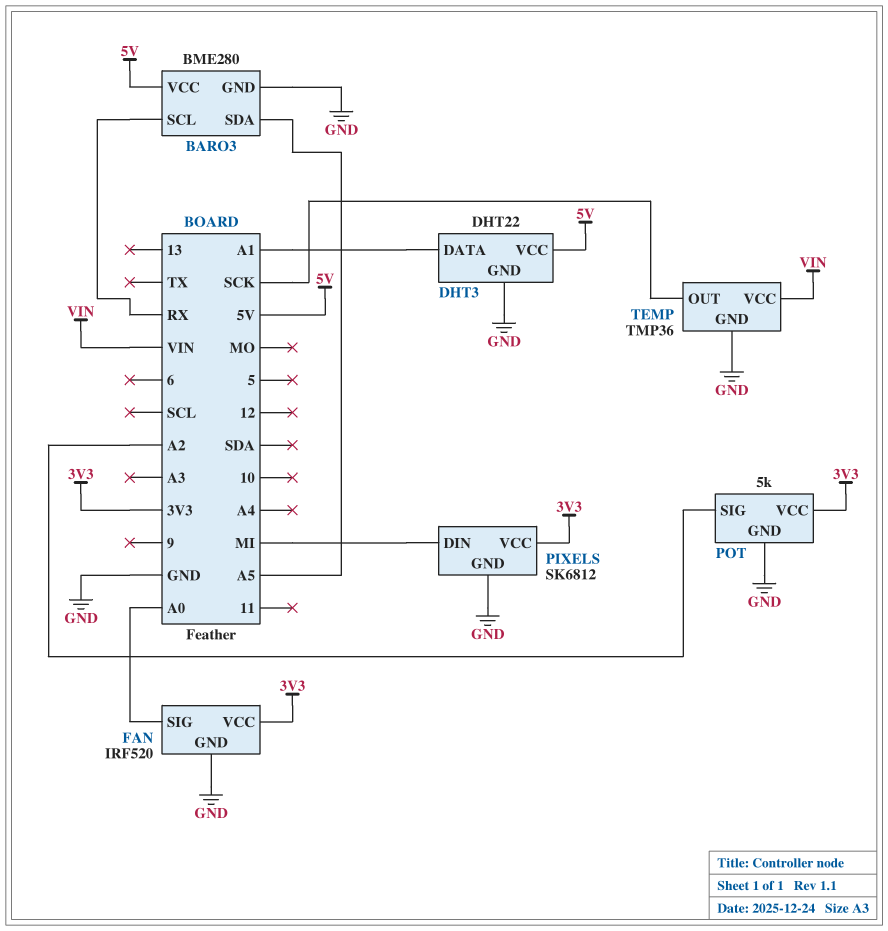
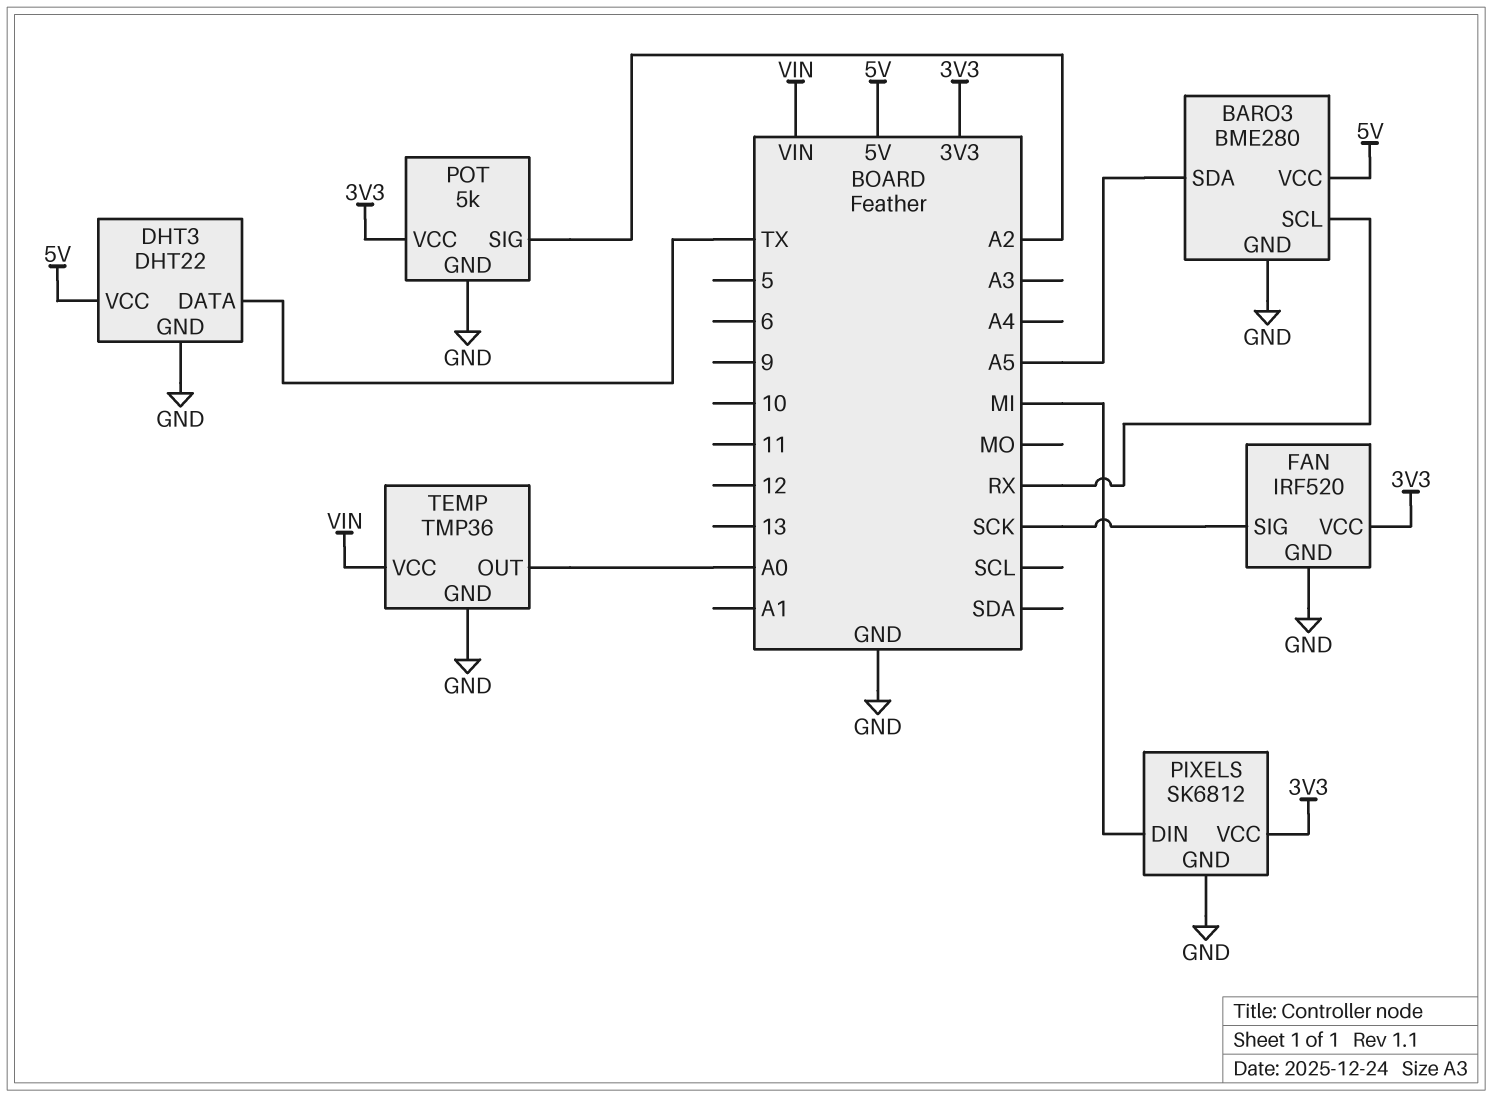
DHT3 pin DATA: A1 -> TX
FAN pin SIG: A0 -> SCK
TEMP pin OUT: SCK -> A0

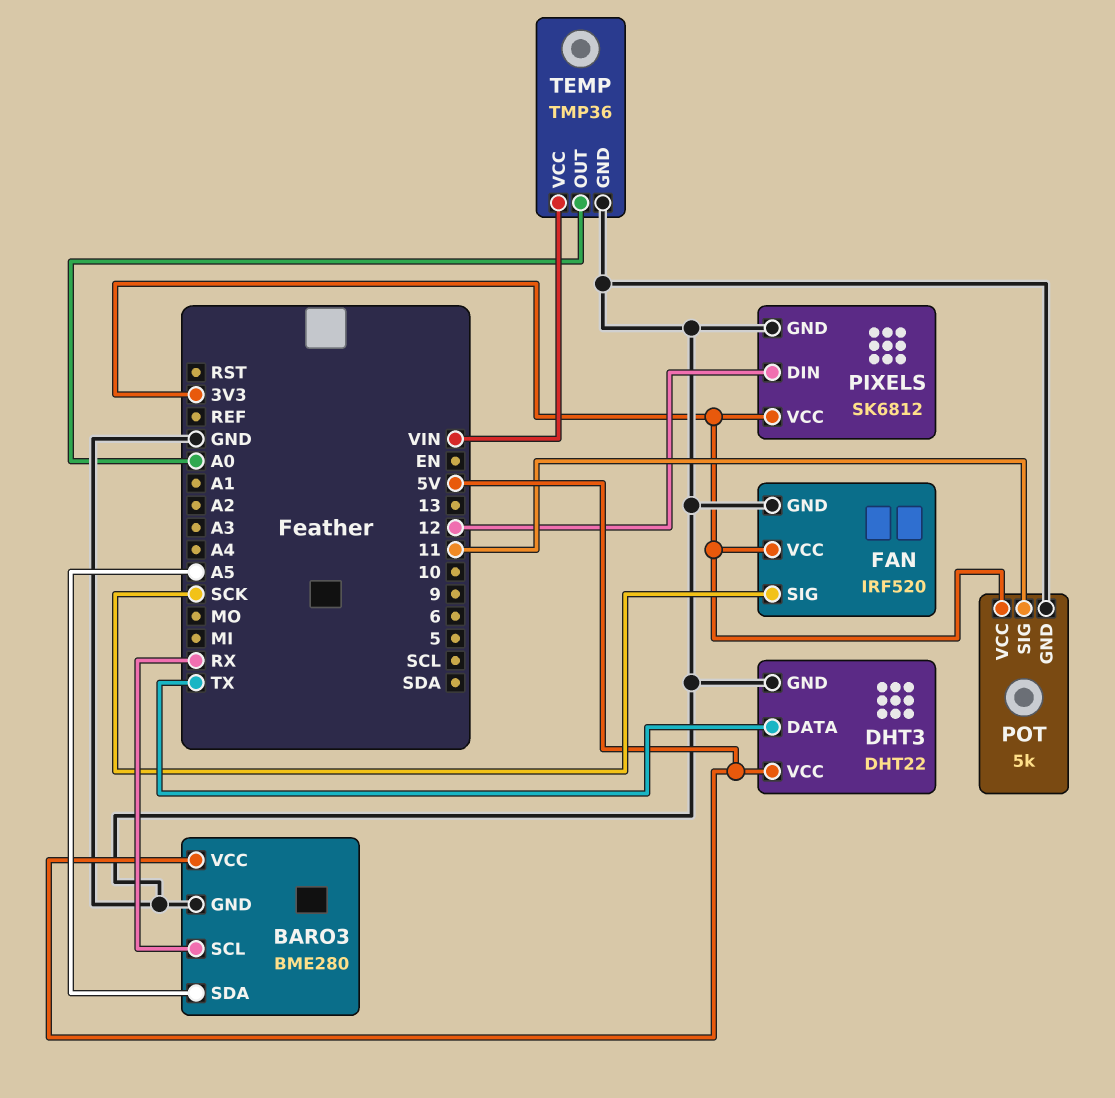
PIXELS pin DIN: MI -> 12
POT pin SIG: A2 -> 11

